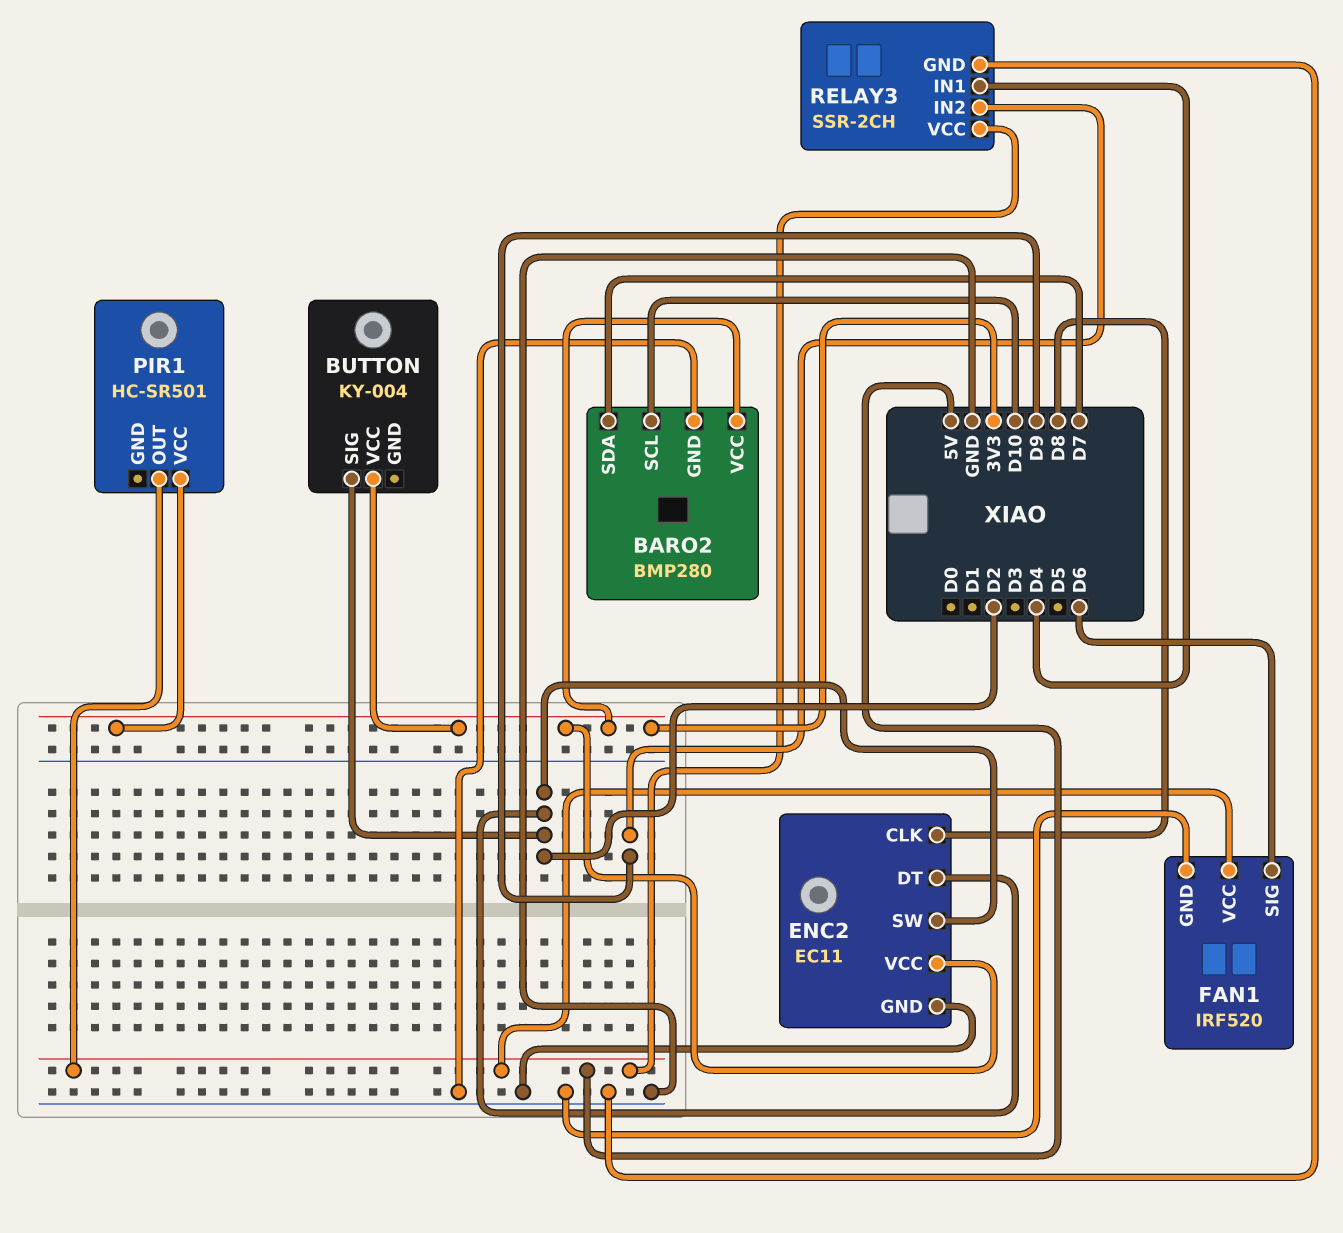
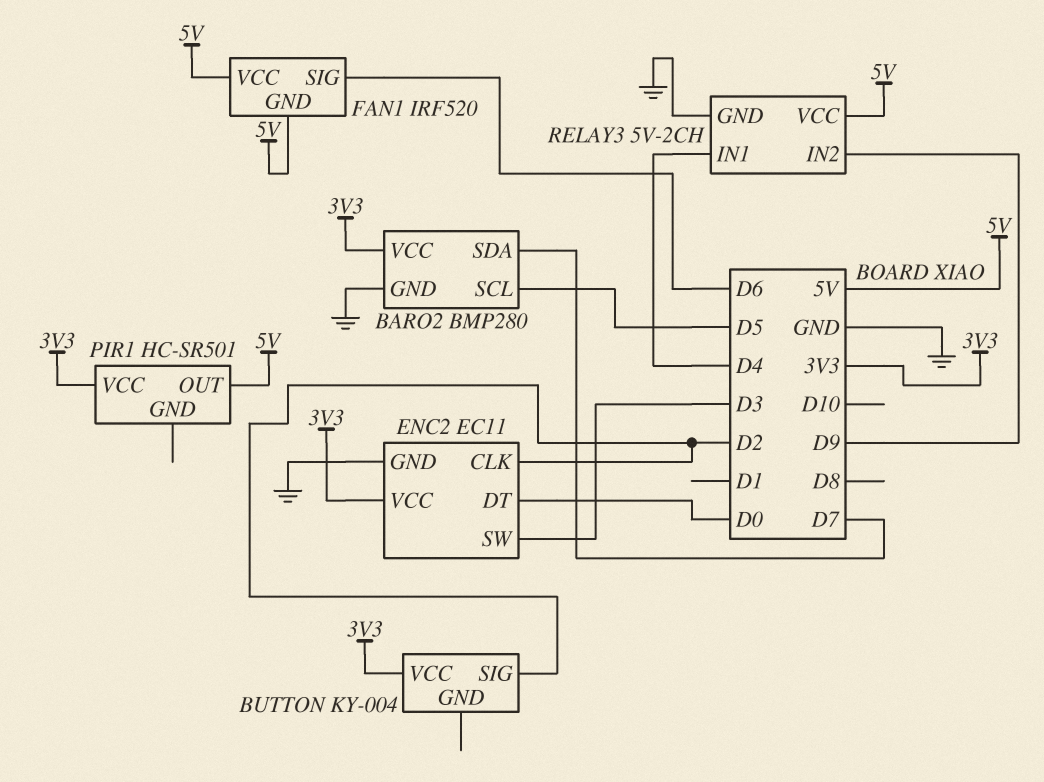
BARO2 pin SCL: D10 -> D5
ENC2 pin CLK: D8 -> D2
ENC2 pin DT: D2 -> D0
ENC2 pin SW: D2 -> D3
FAN1 pin GND: GND -> 5V
RELAY3: SSR-2CH -> 5V-2CH

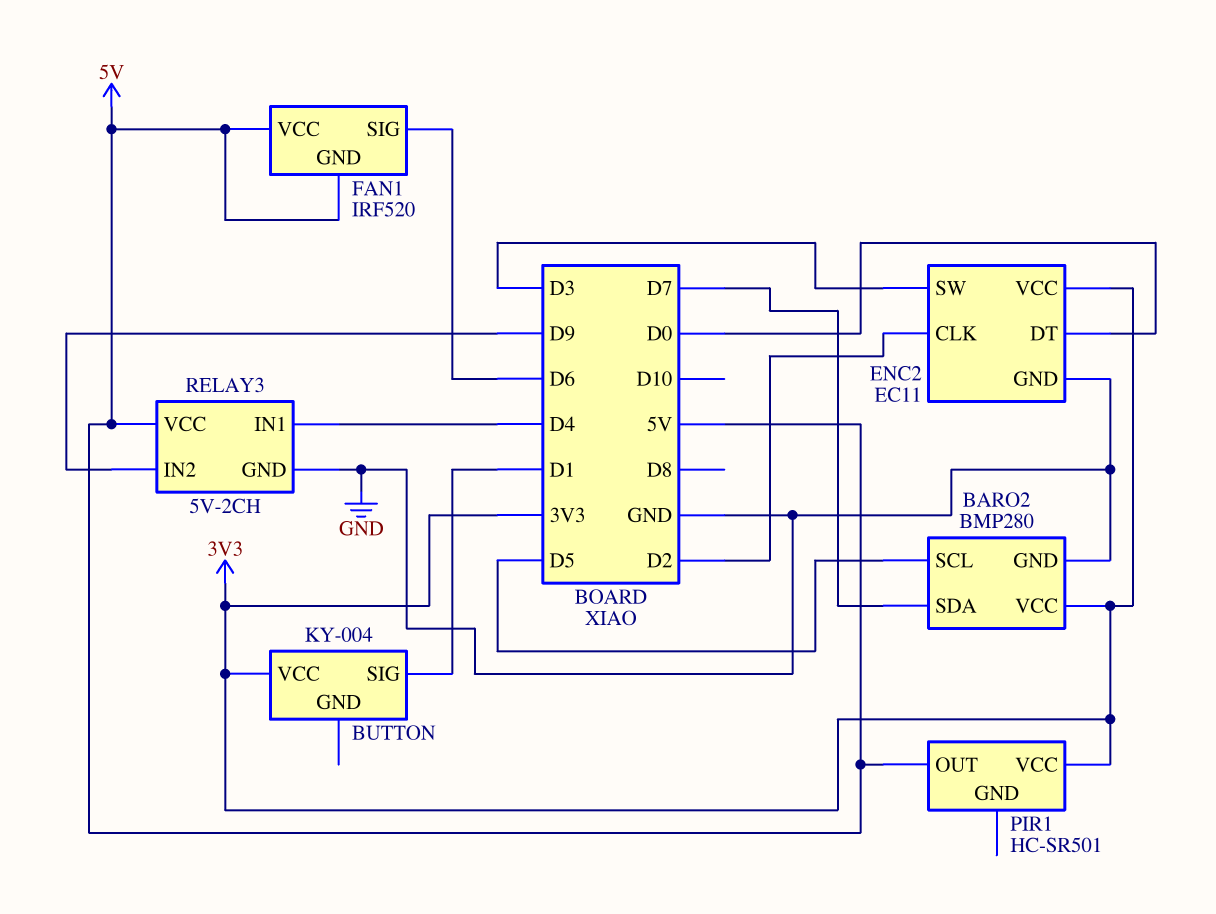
BUTTON pin SIG: D2 -> D1

